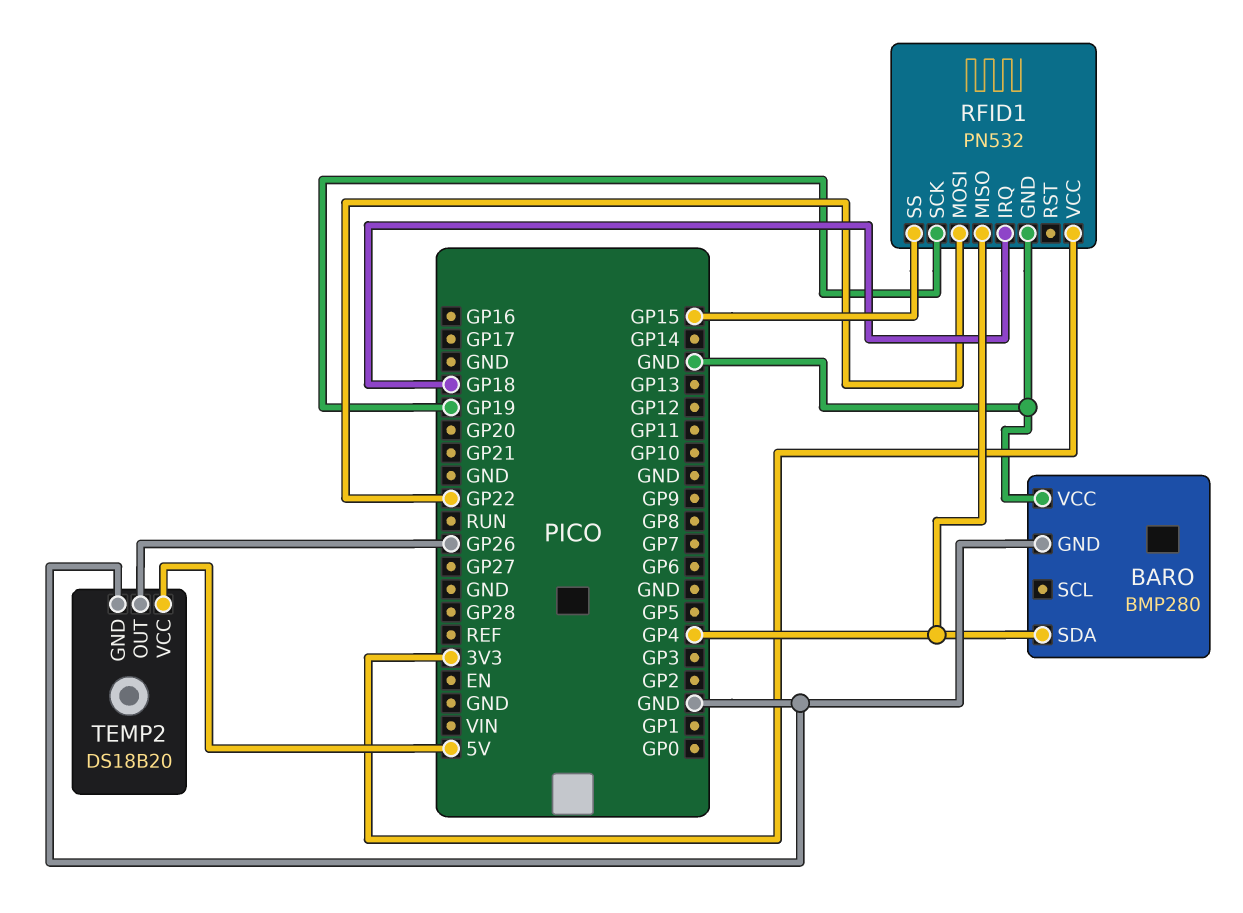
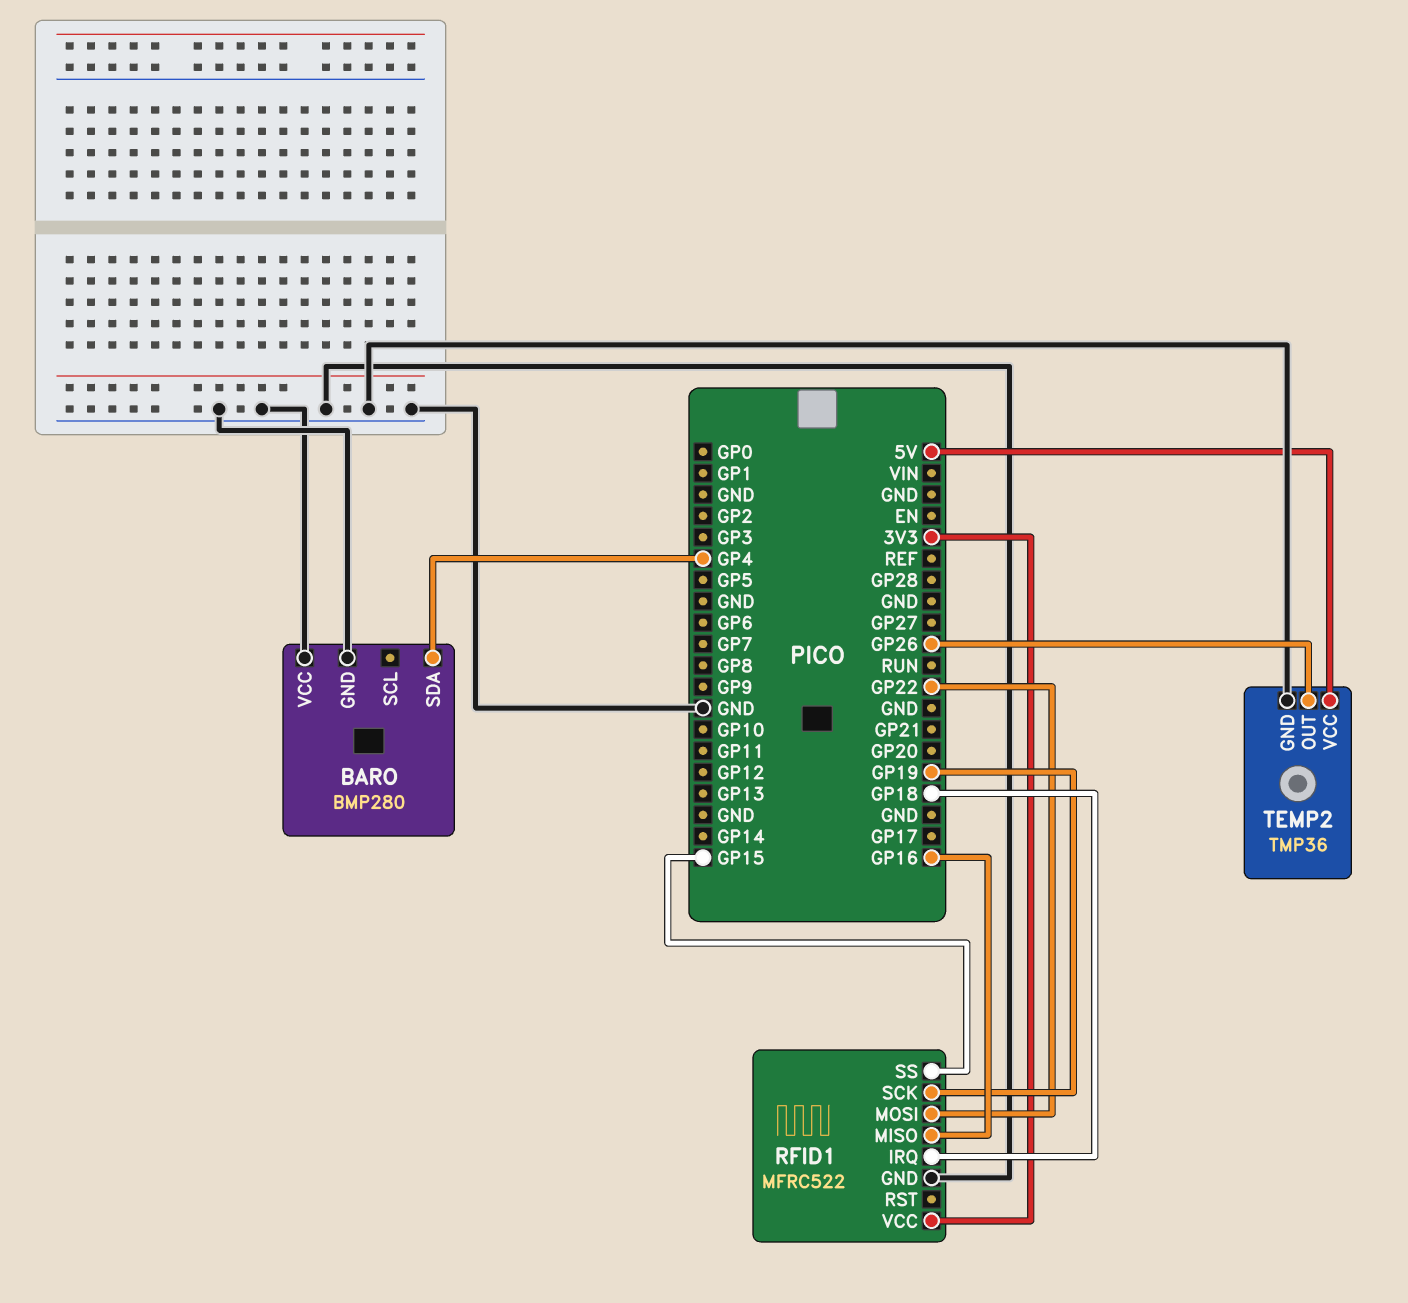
RFID1: PN532 -> MFRC522
RFID1 pin MISO: GP4 -> GP16
TEMP2: DS18B20 -> TMP36

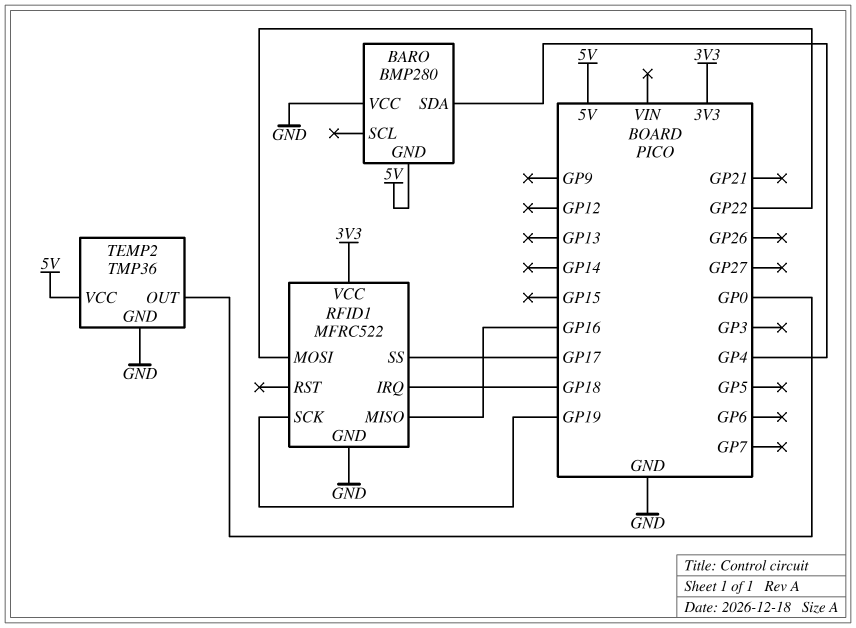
BARO pin GND: GND -> 5V
RFID1 pin SS: GP15 -> GP17
TEMP2 pin OUT: GP26 -> GP0

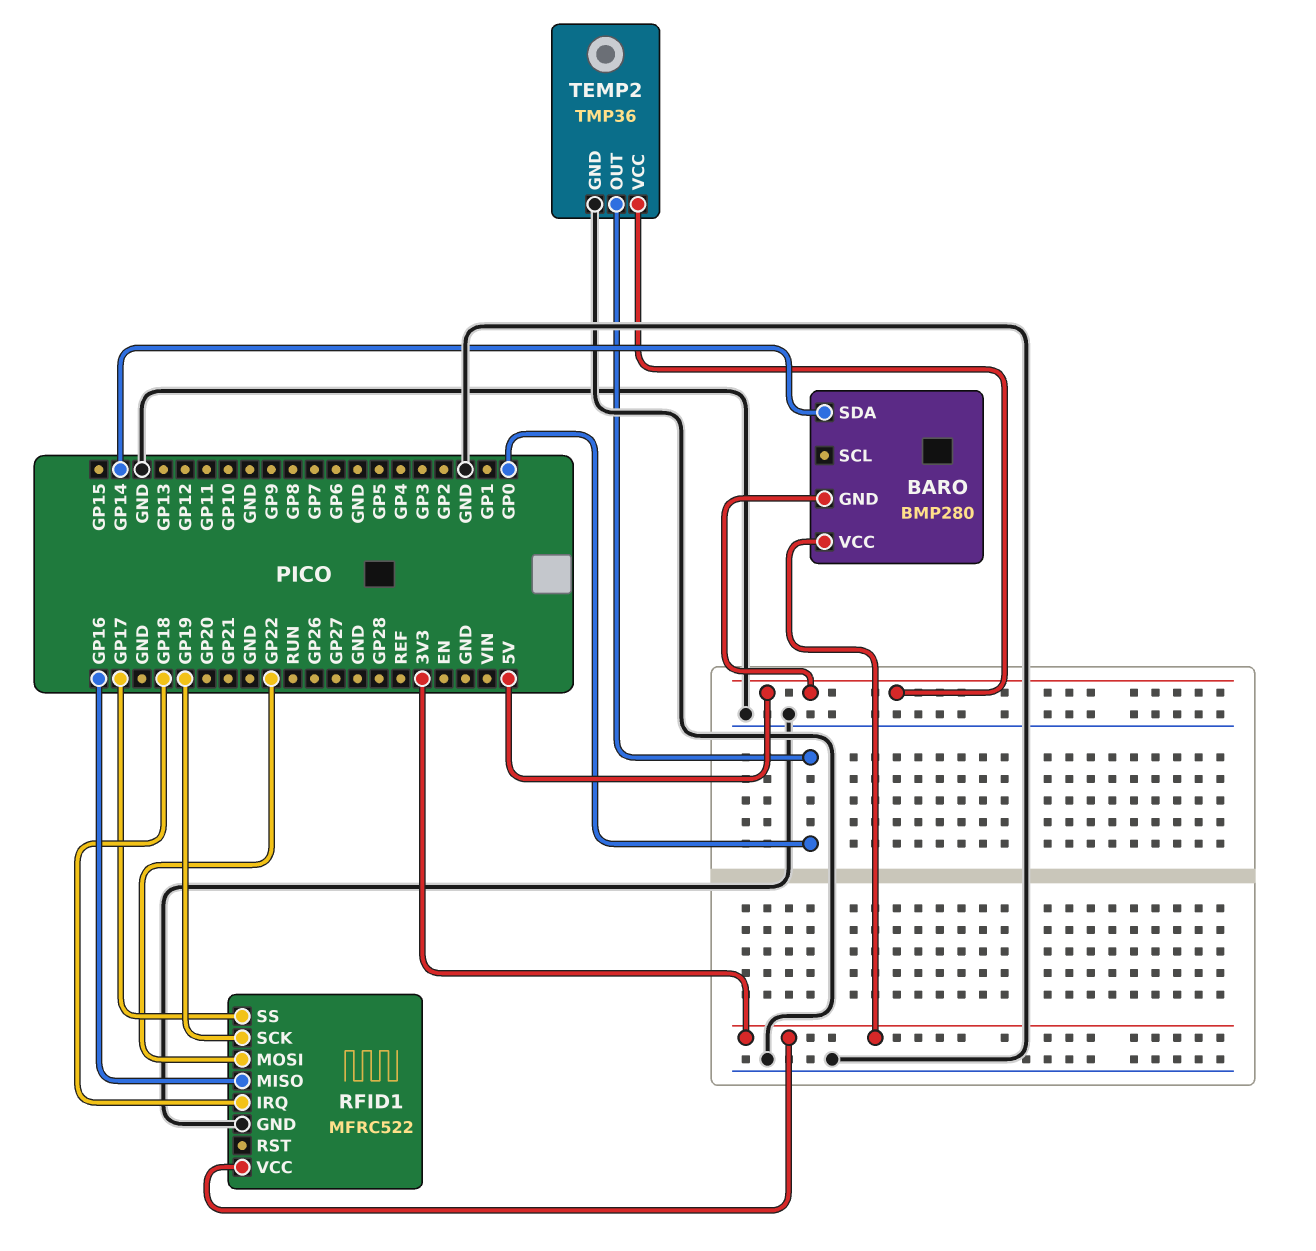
BARO pin SDA: GP4 -> GP14
BARO pin VCC: GND -> 3V3

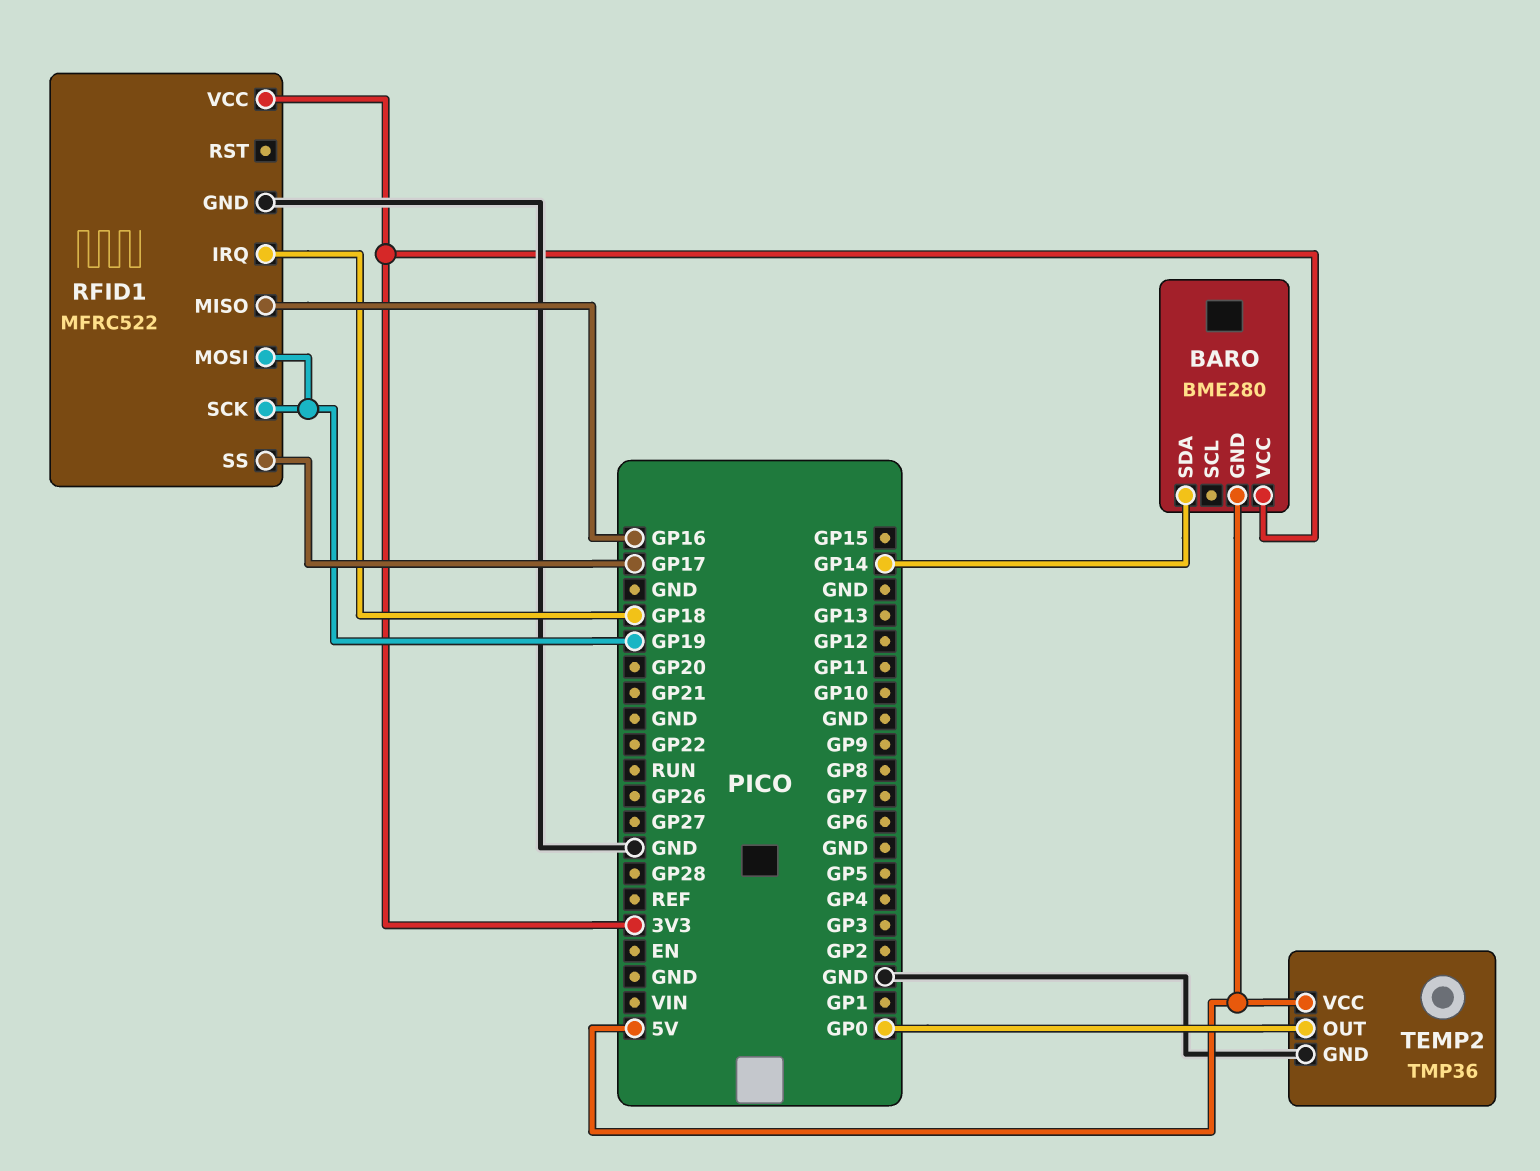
BARO: BMP280 -> BME280
RFID1 pin MOSI: GP22 -> GP19

